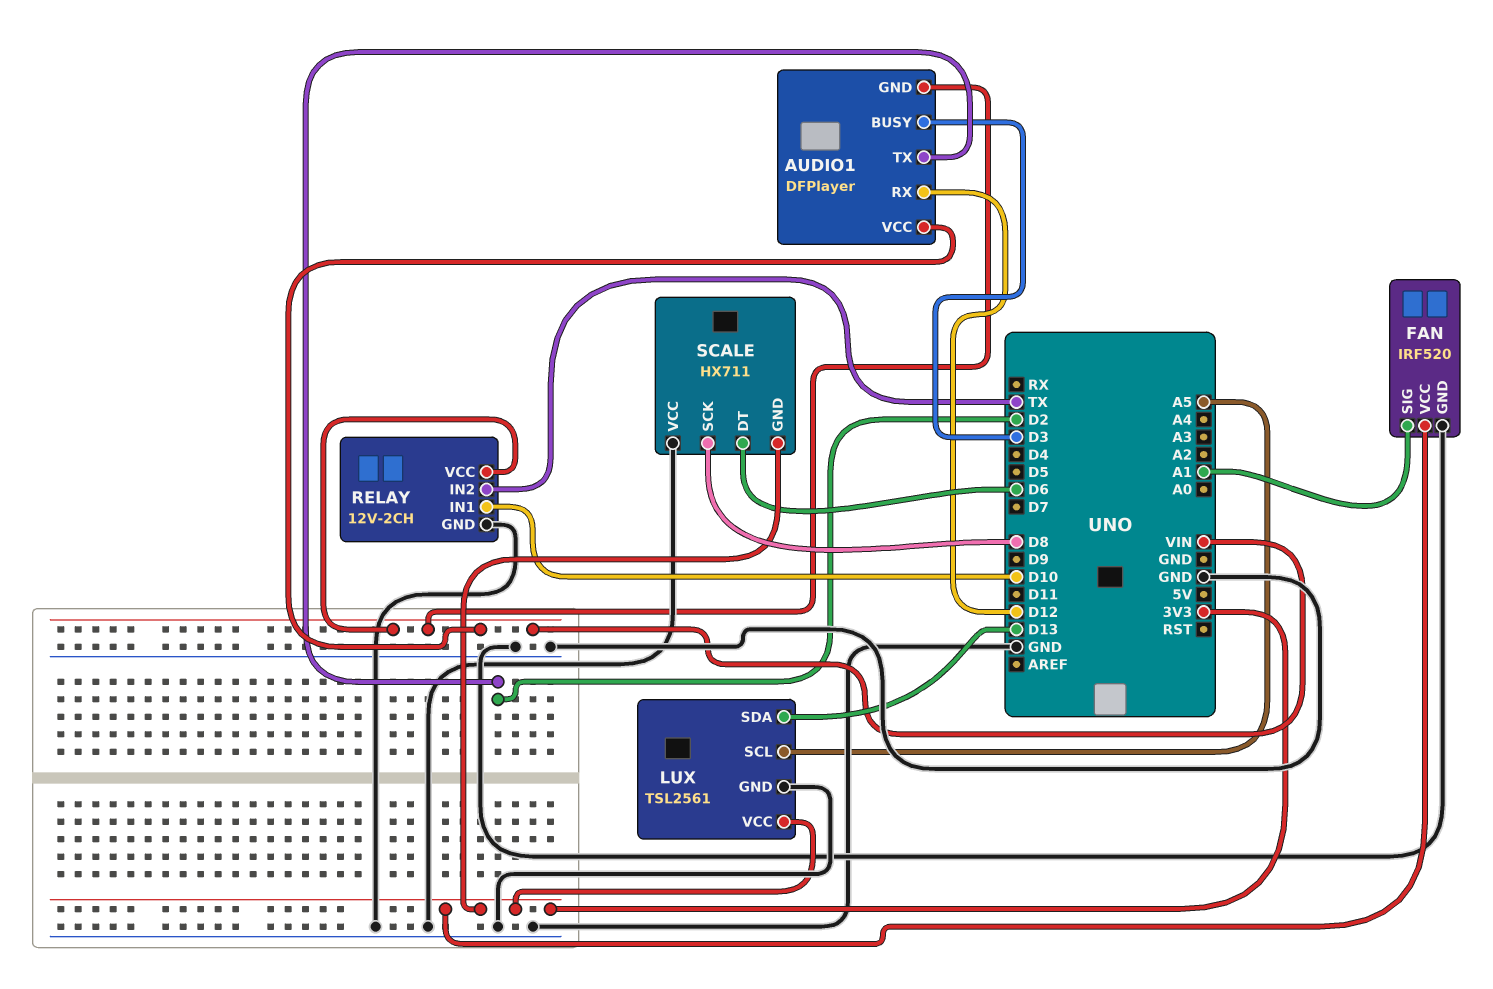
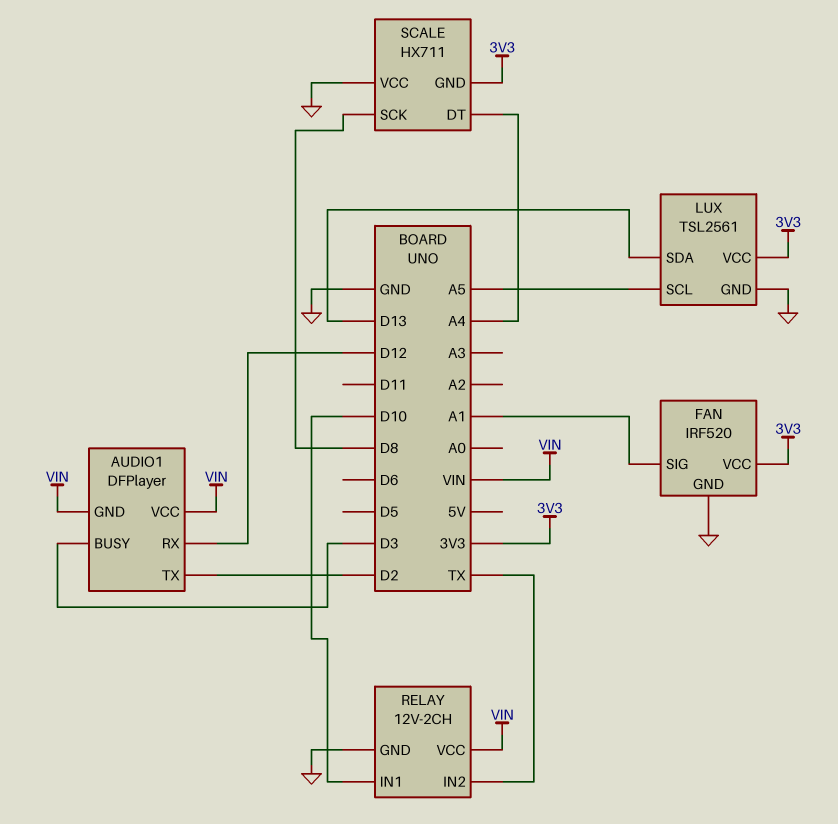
SCALE pin DT: D6 -> A4

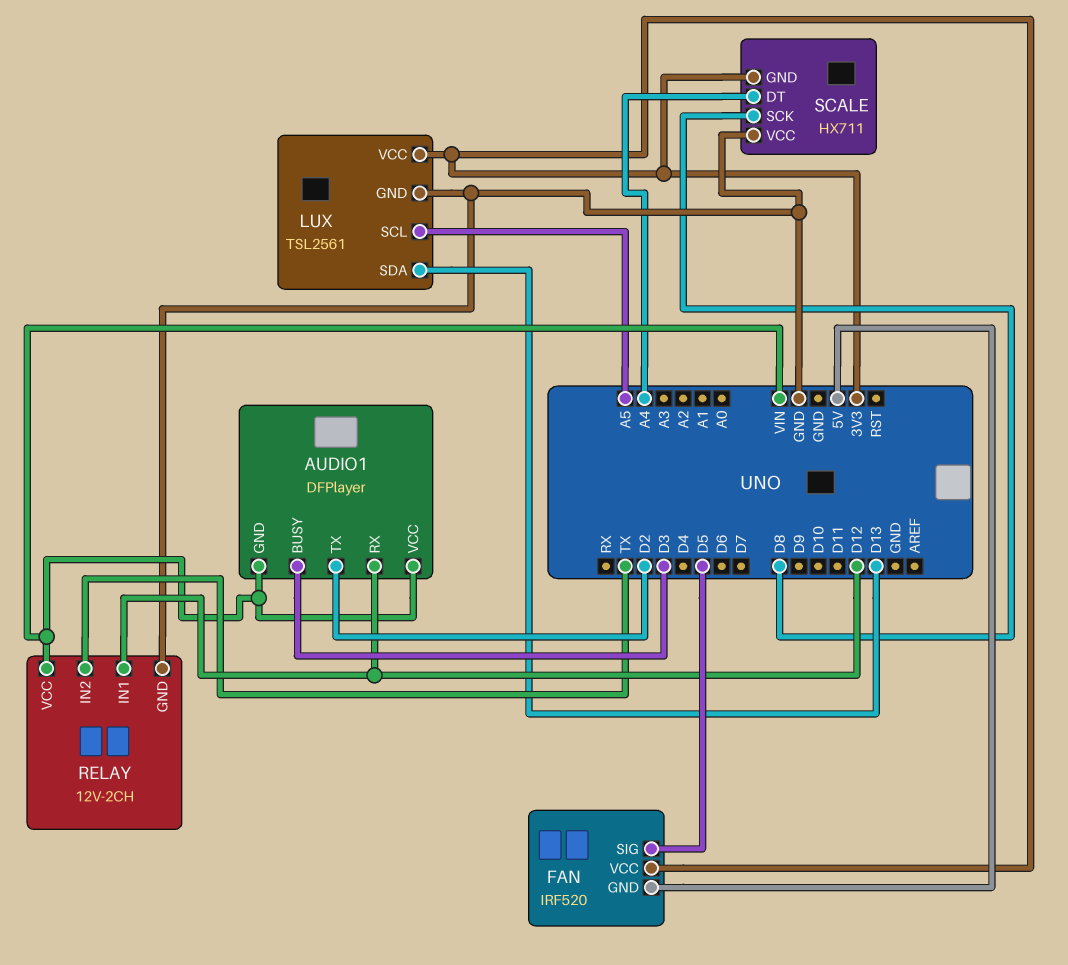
FAN pin GND: GND -> 5V
FAN pin SIG: A1 -> D5
RELAY pin IN1: D10 -> D12

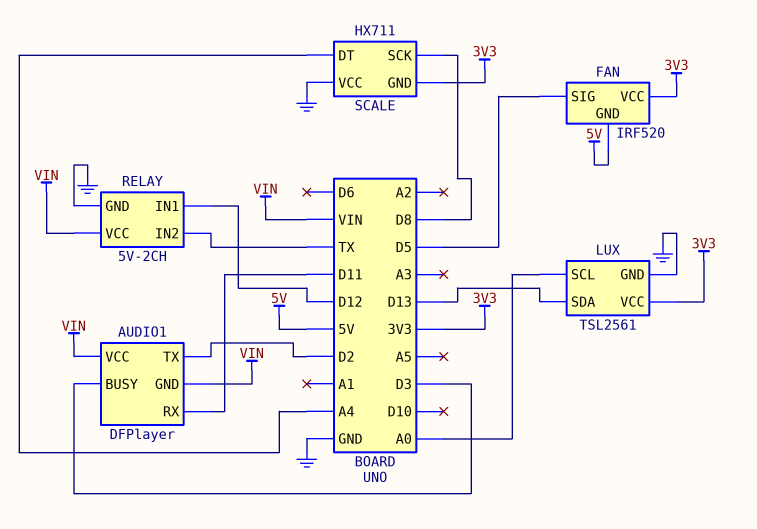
AUDIO1 pin RX: D12 -> D11
LUX pin SCL: A5 -> A0
RELAY: 12V-2CH -> 5V-2CH

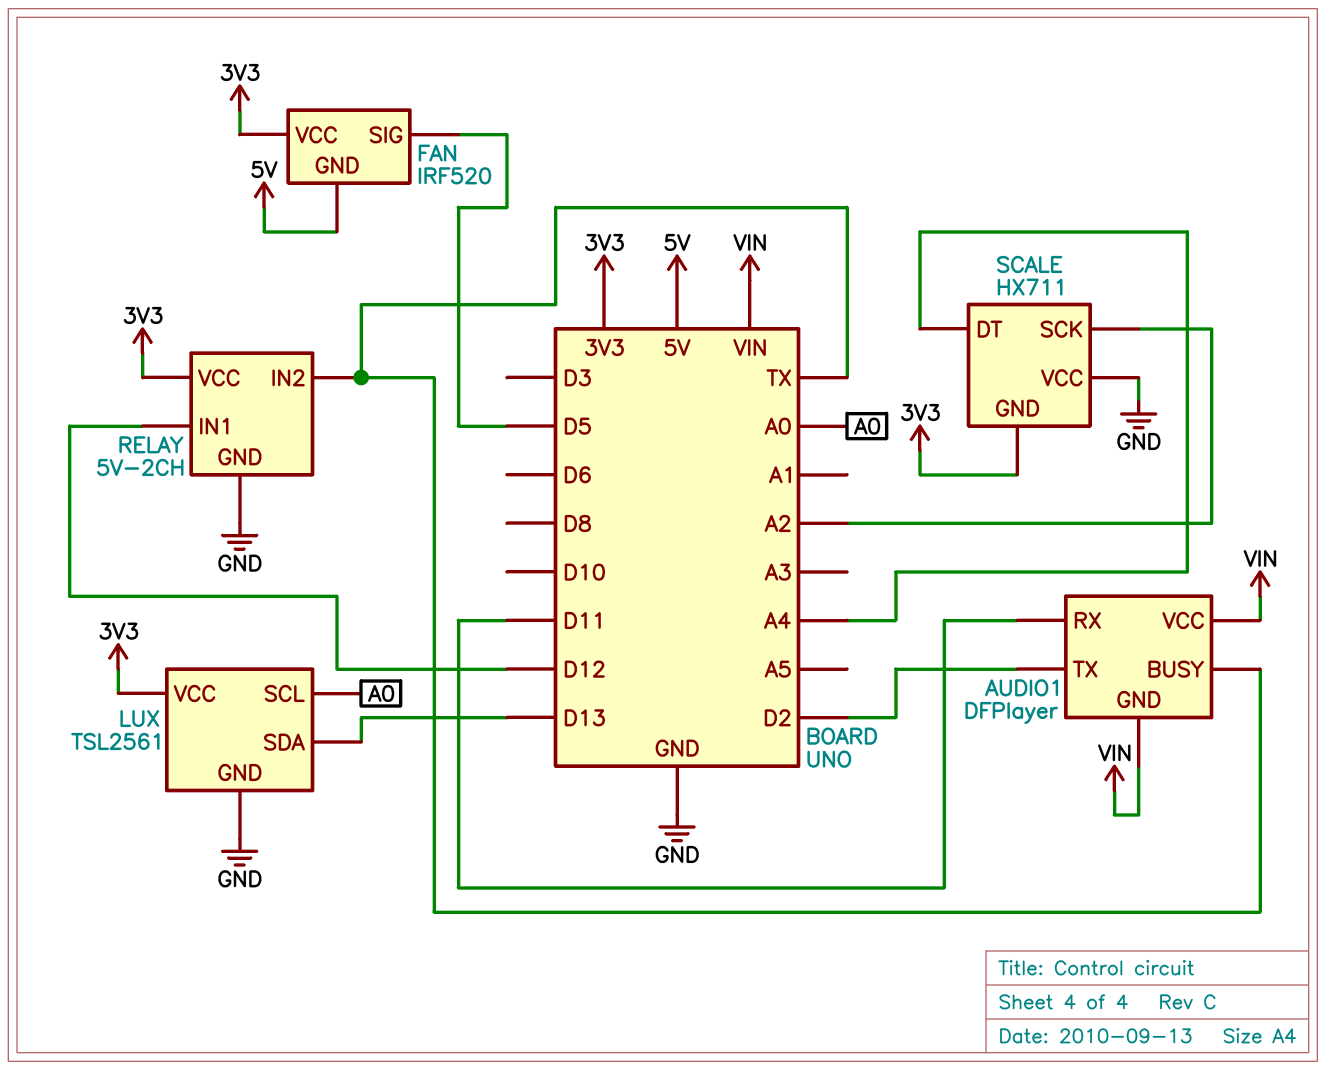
AUDIO1 pin BUSY: D3 -> TX
RELAY pin VCC: VIN -> 3V3
SCALE pin SCK: D8 -> A2

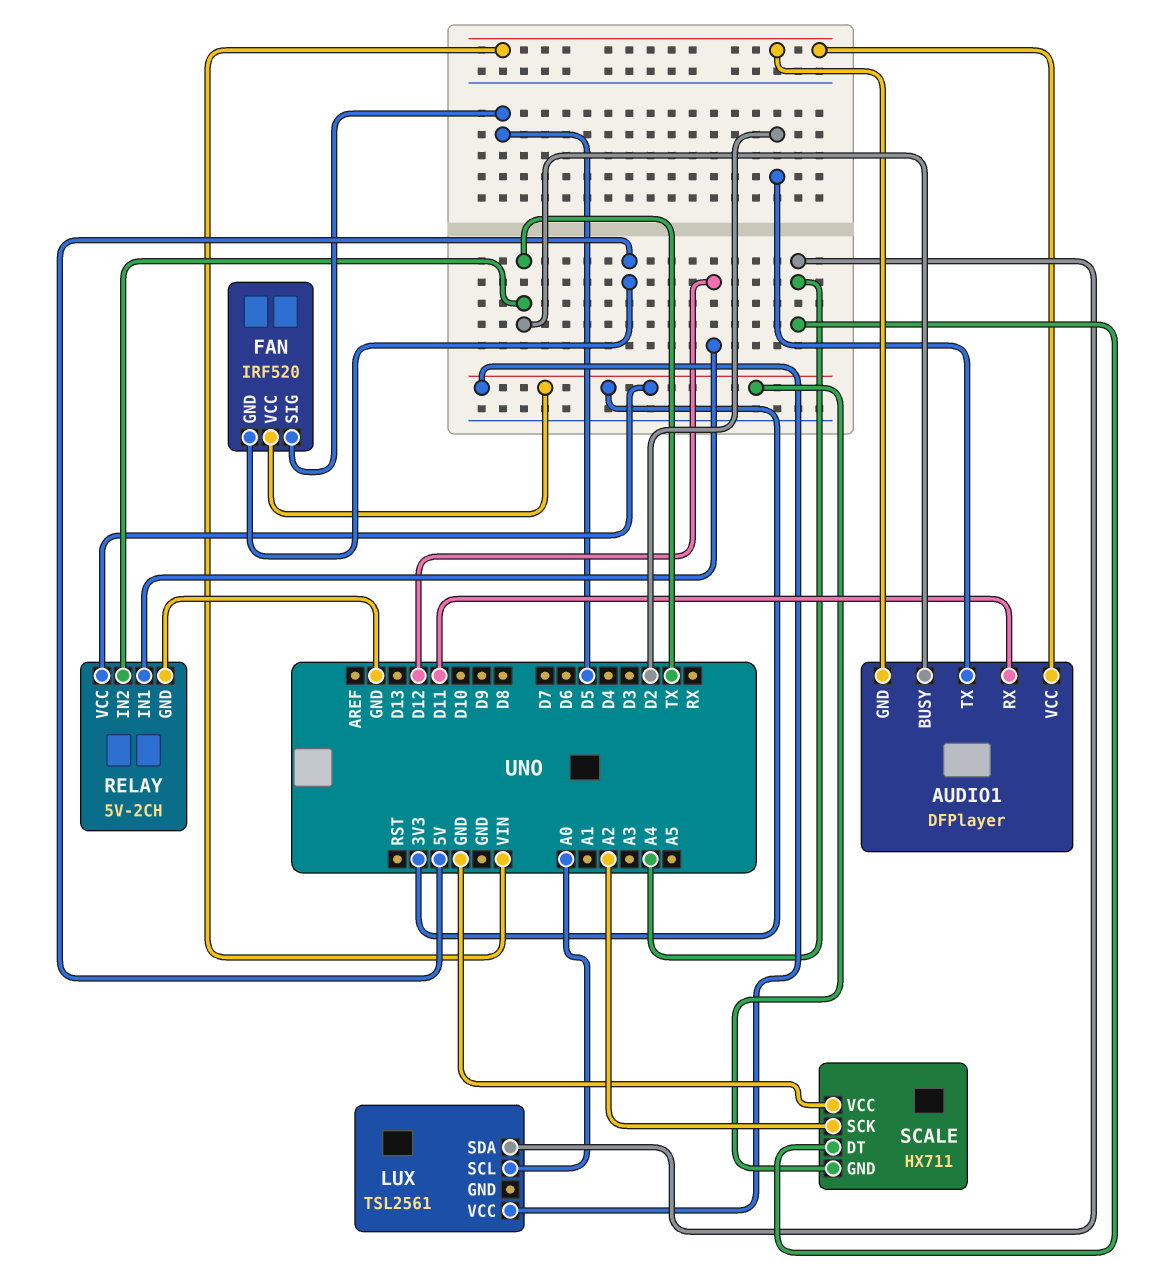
LUX pin GND: GND -> none
LUX pin SDA: D13 -> A4

